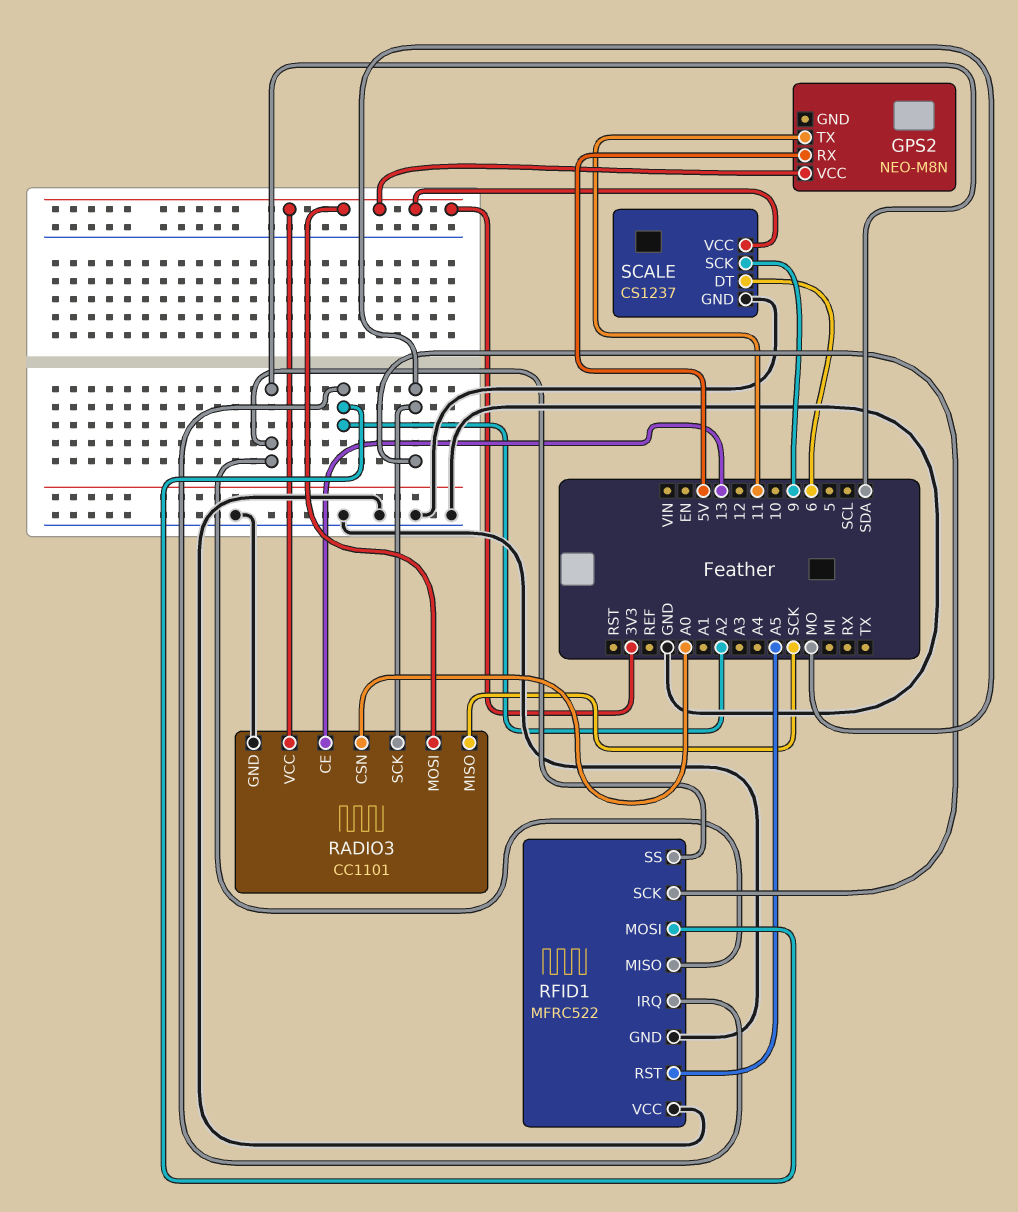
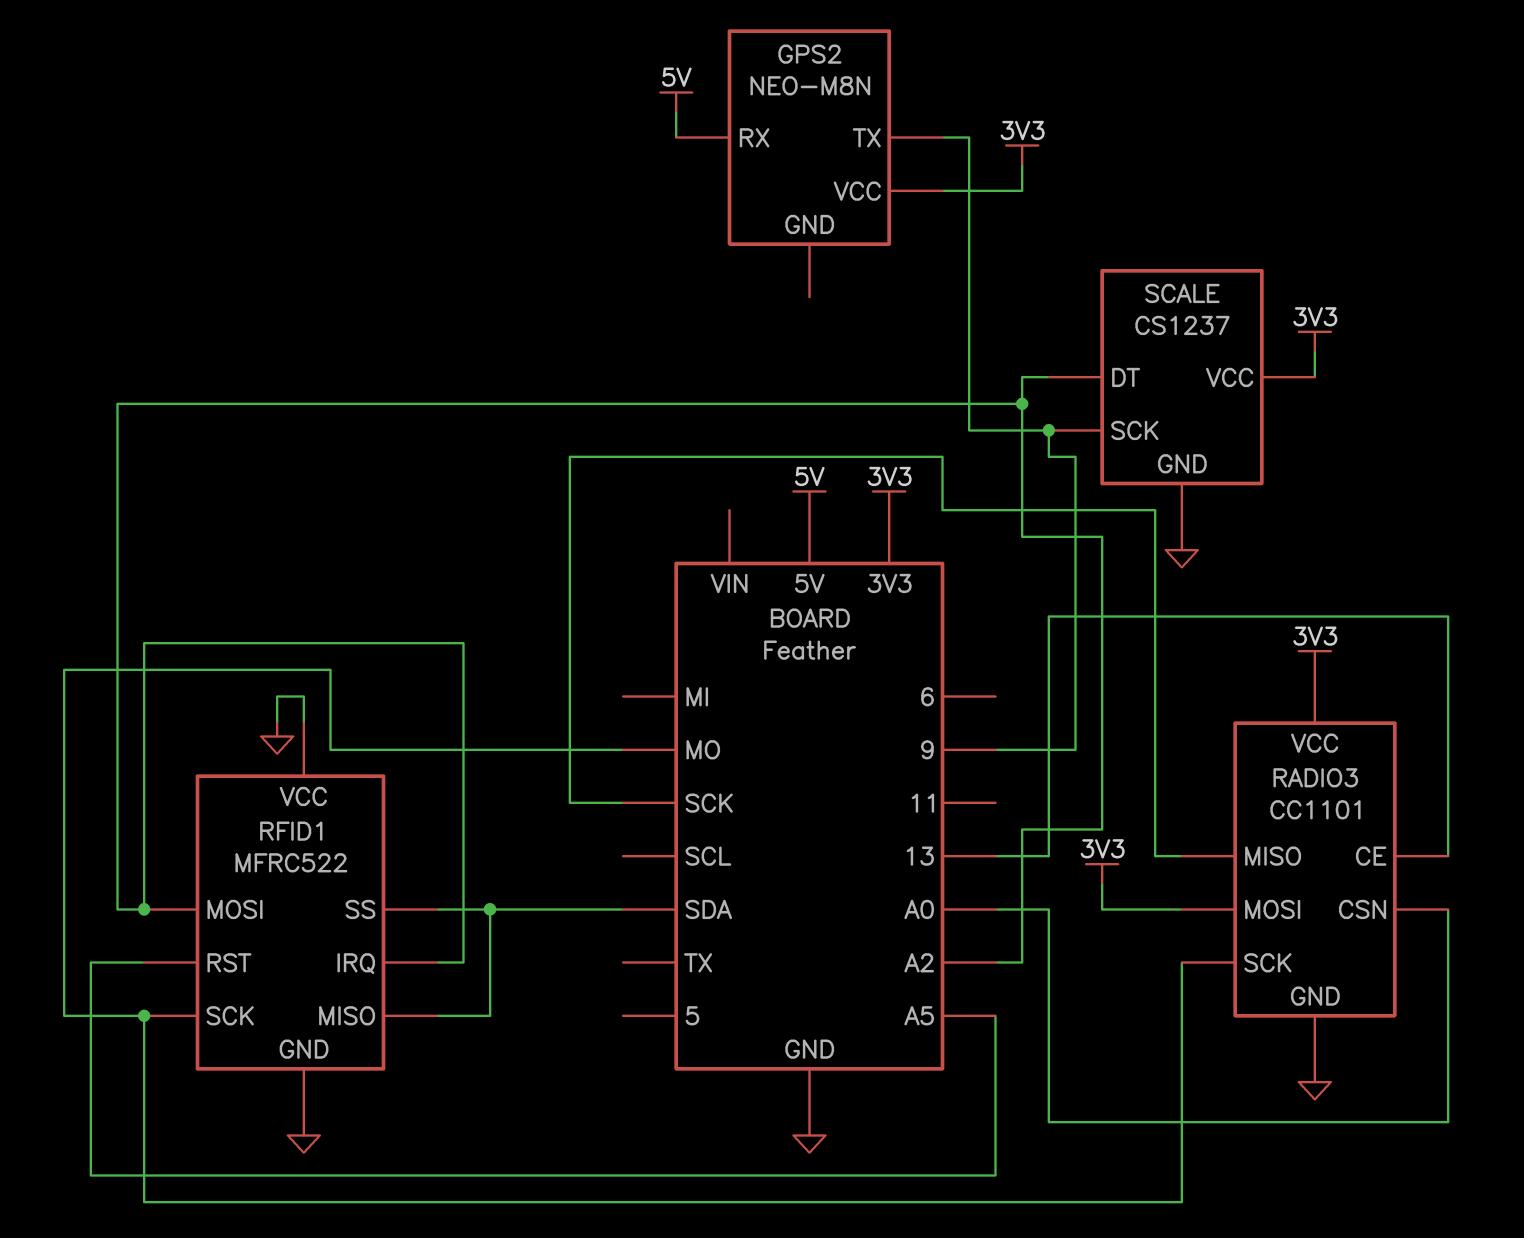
GPS2 pin TX: 11 -> 9
SCALE pin DT: 6 -> A2

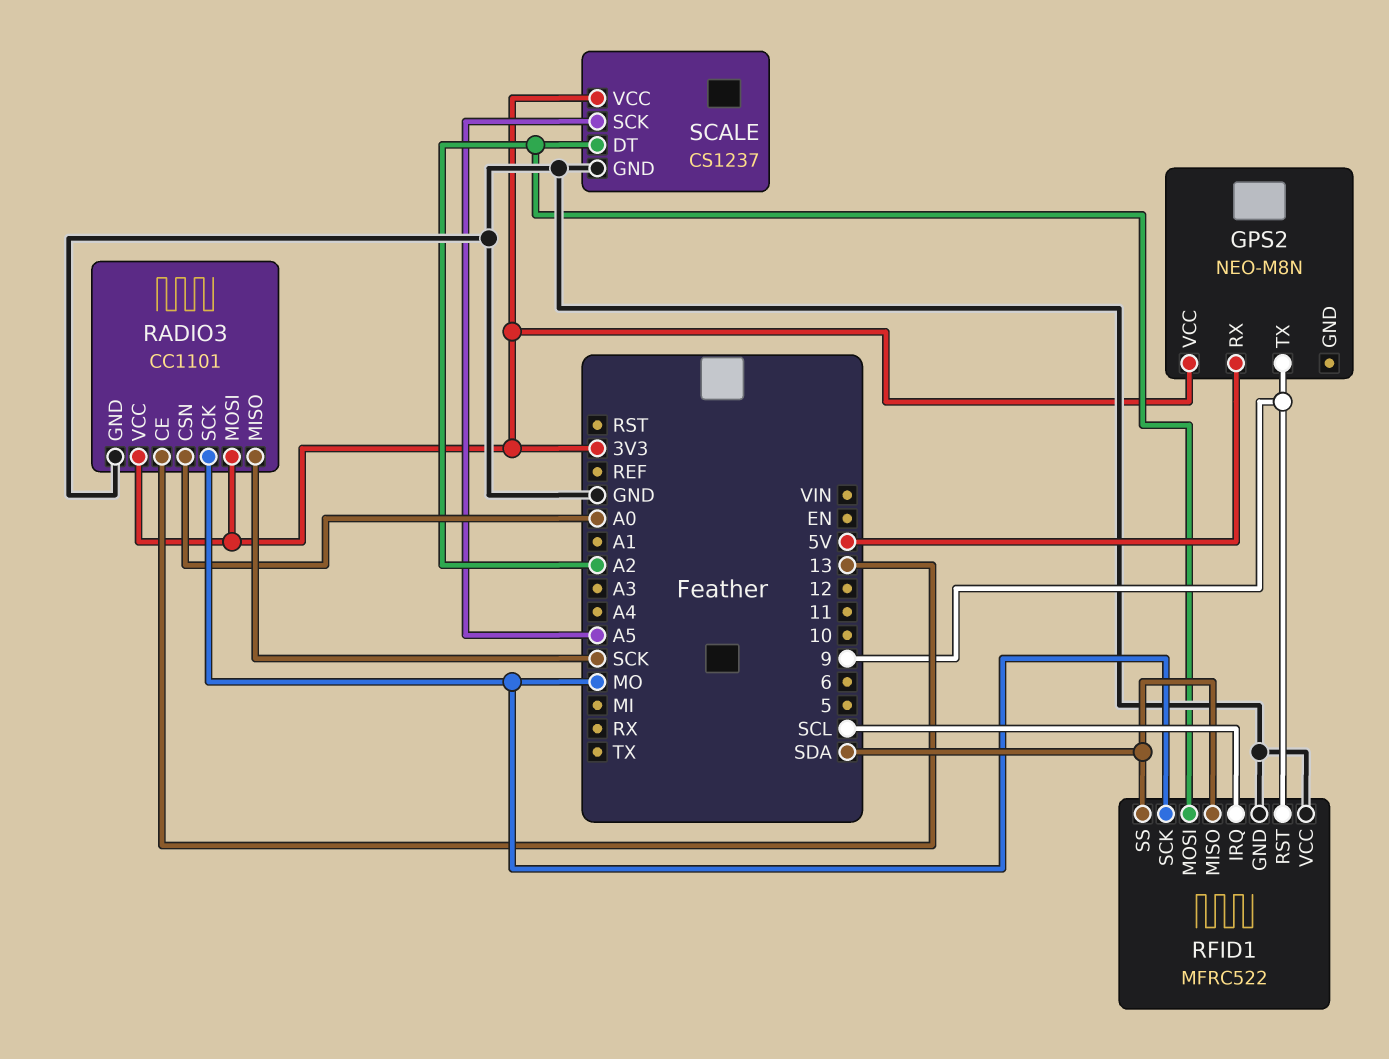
RFID1 pin IRQ: A2 -> SCL
RFID1 pin RST: A5 -> 9
SCALE pin SCK: 9 -> A5

